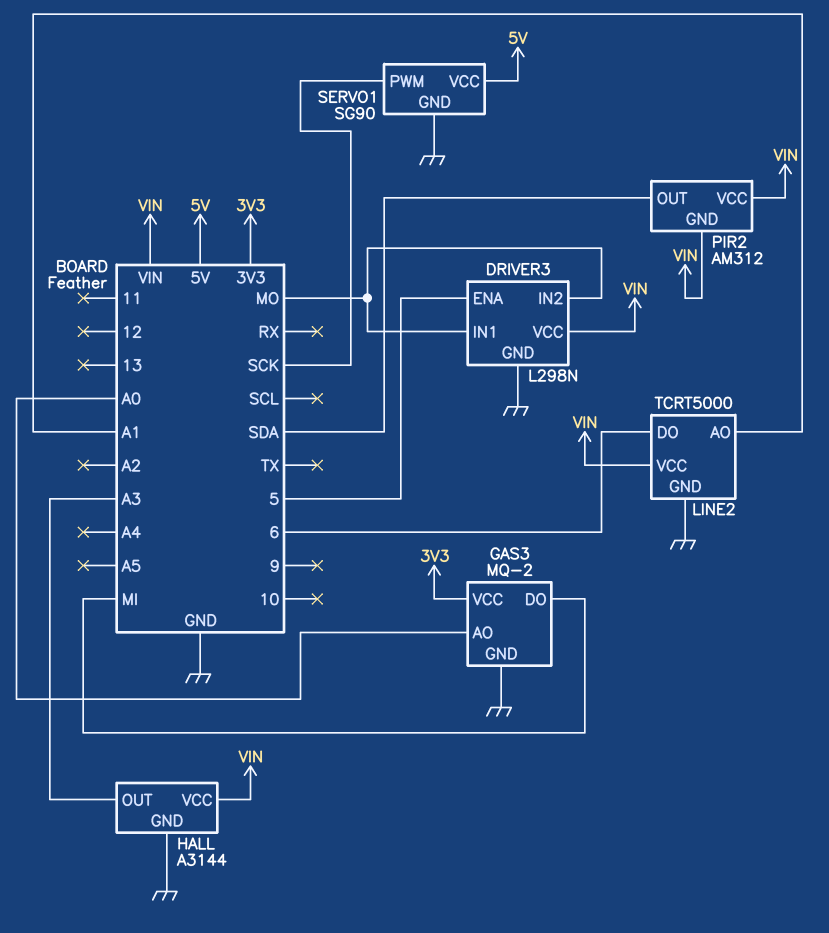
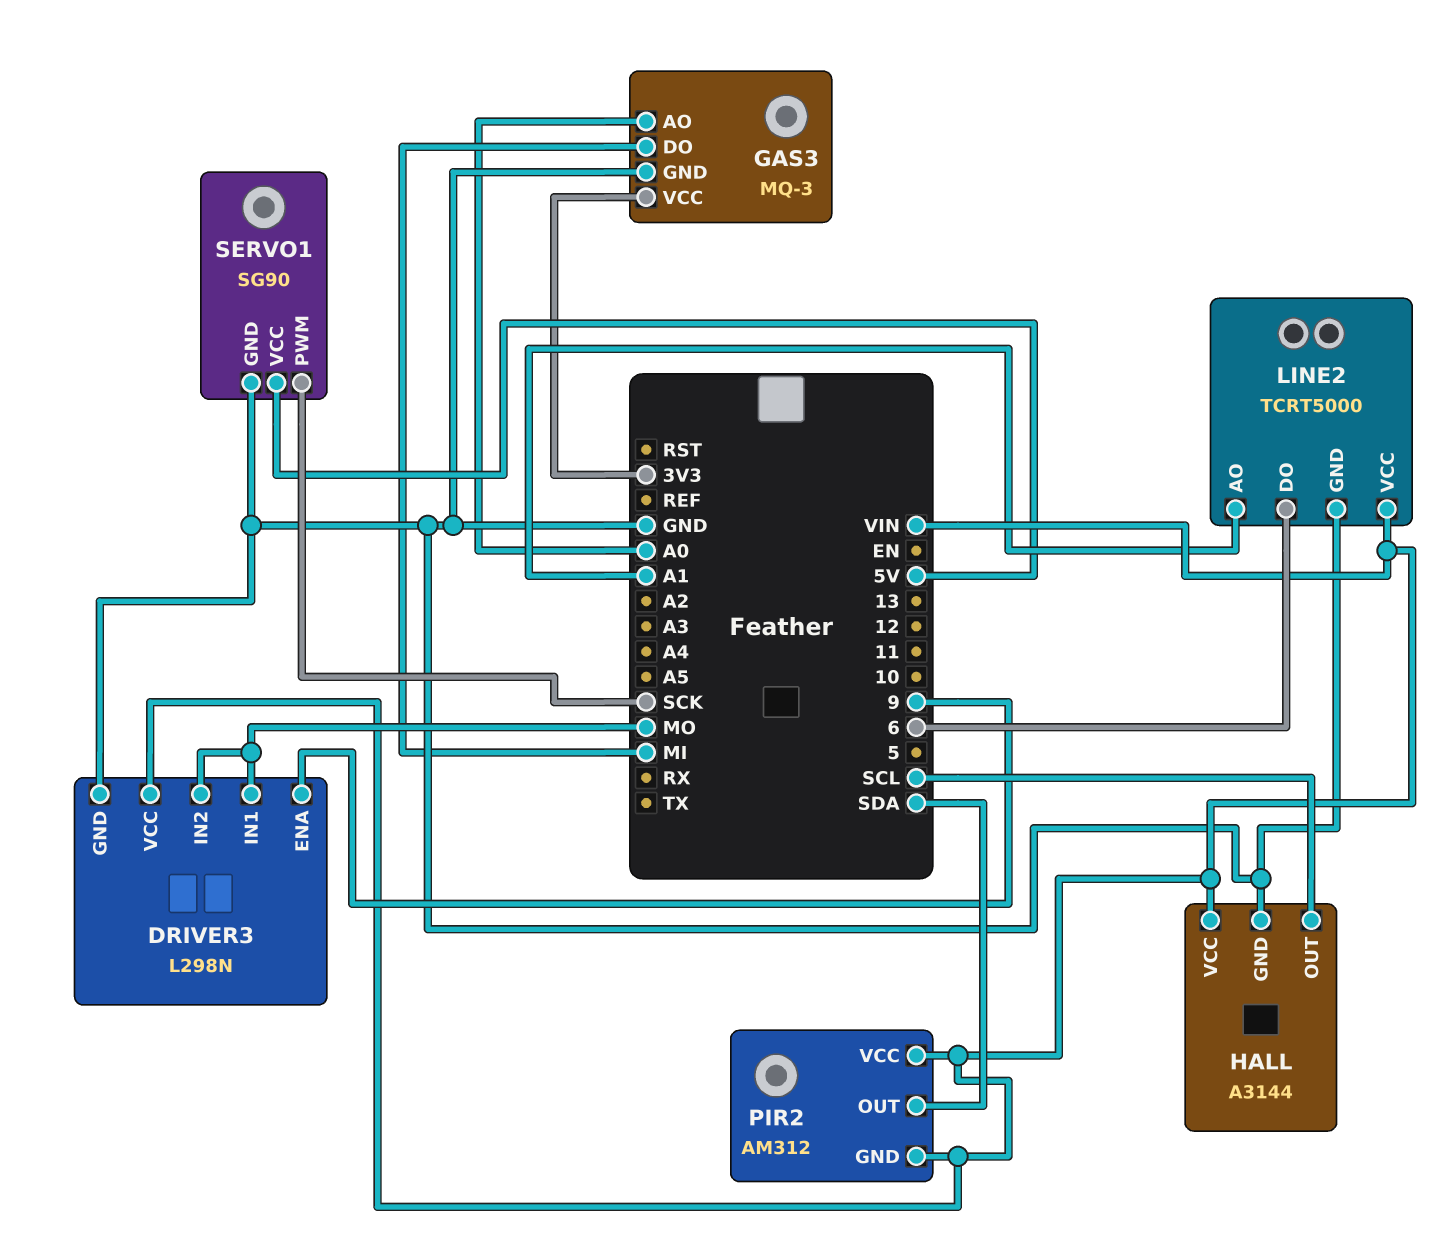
DRIVER3 pin ENA: 5 -> 9
GAS3: MQ-2 -> MQ-3
HALL pin OUT: A3 -> SCL

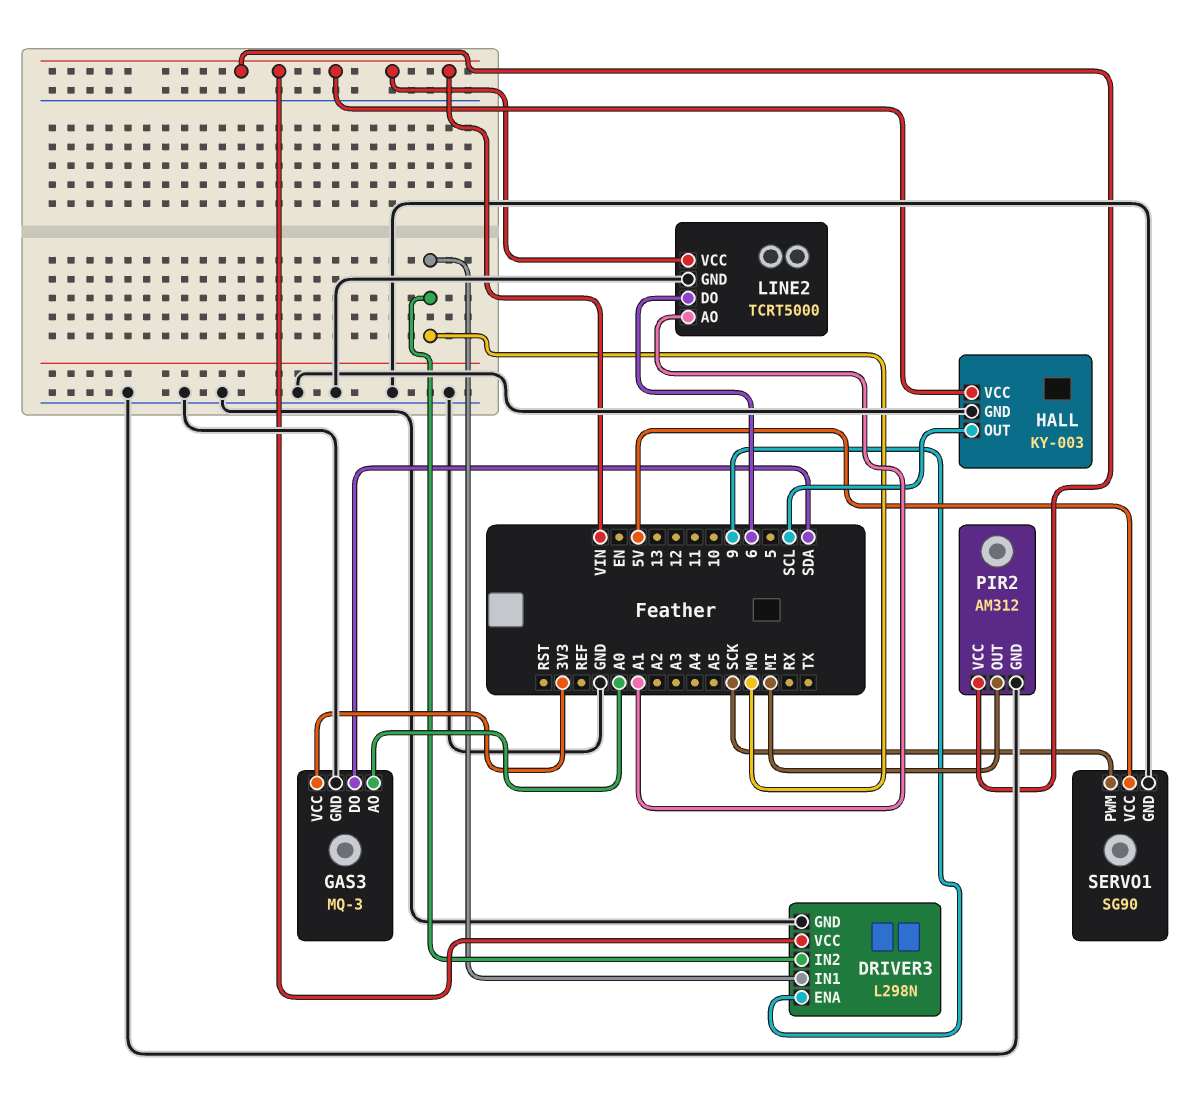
GAS3 pin DO: MI -> SDA
HALL: A3144 -> KY-003
PIR2 pin GND: VIN -> GND
PIR2 pin OUT: SDA -> MI

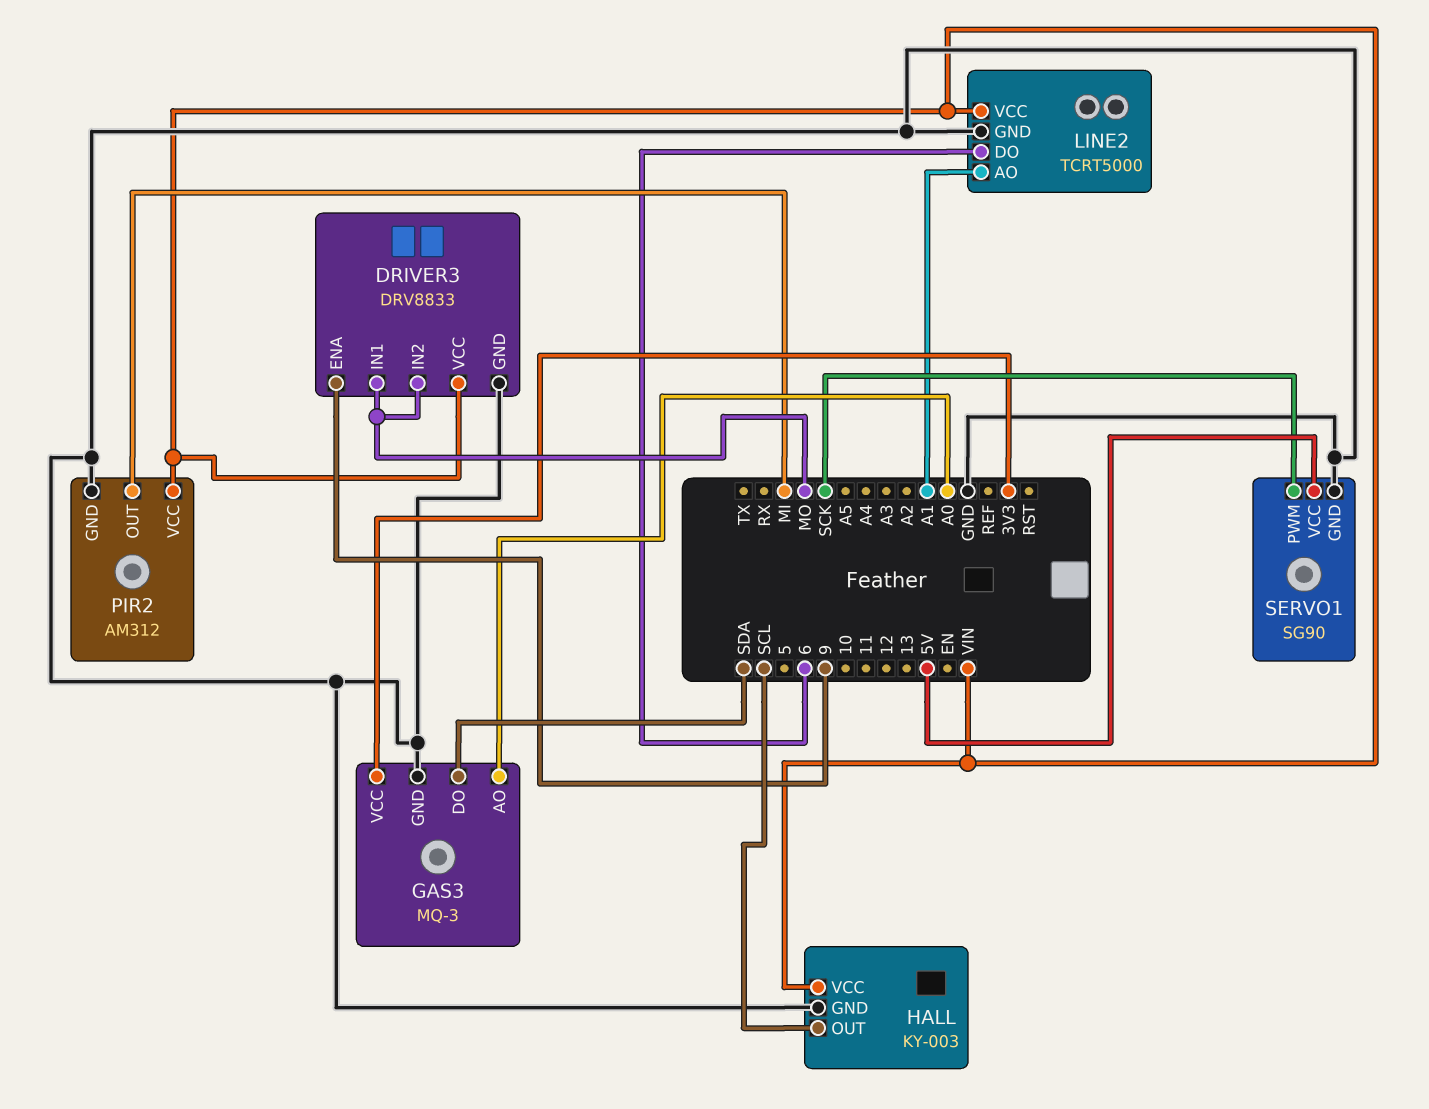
DRIVER3: L298N -> DRV8833

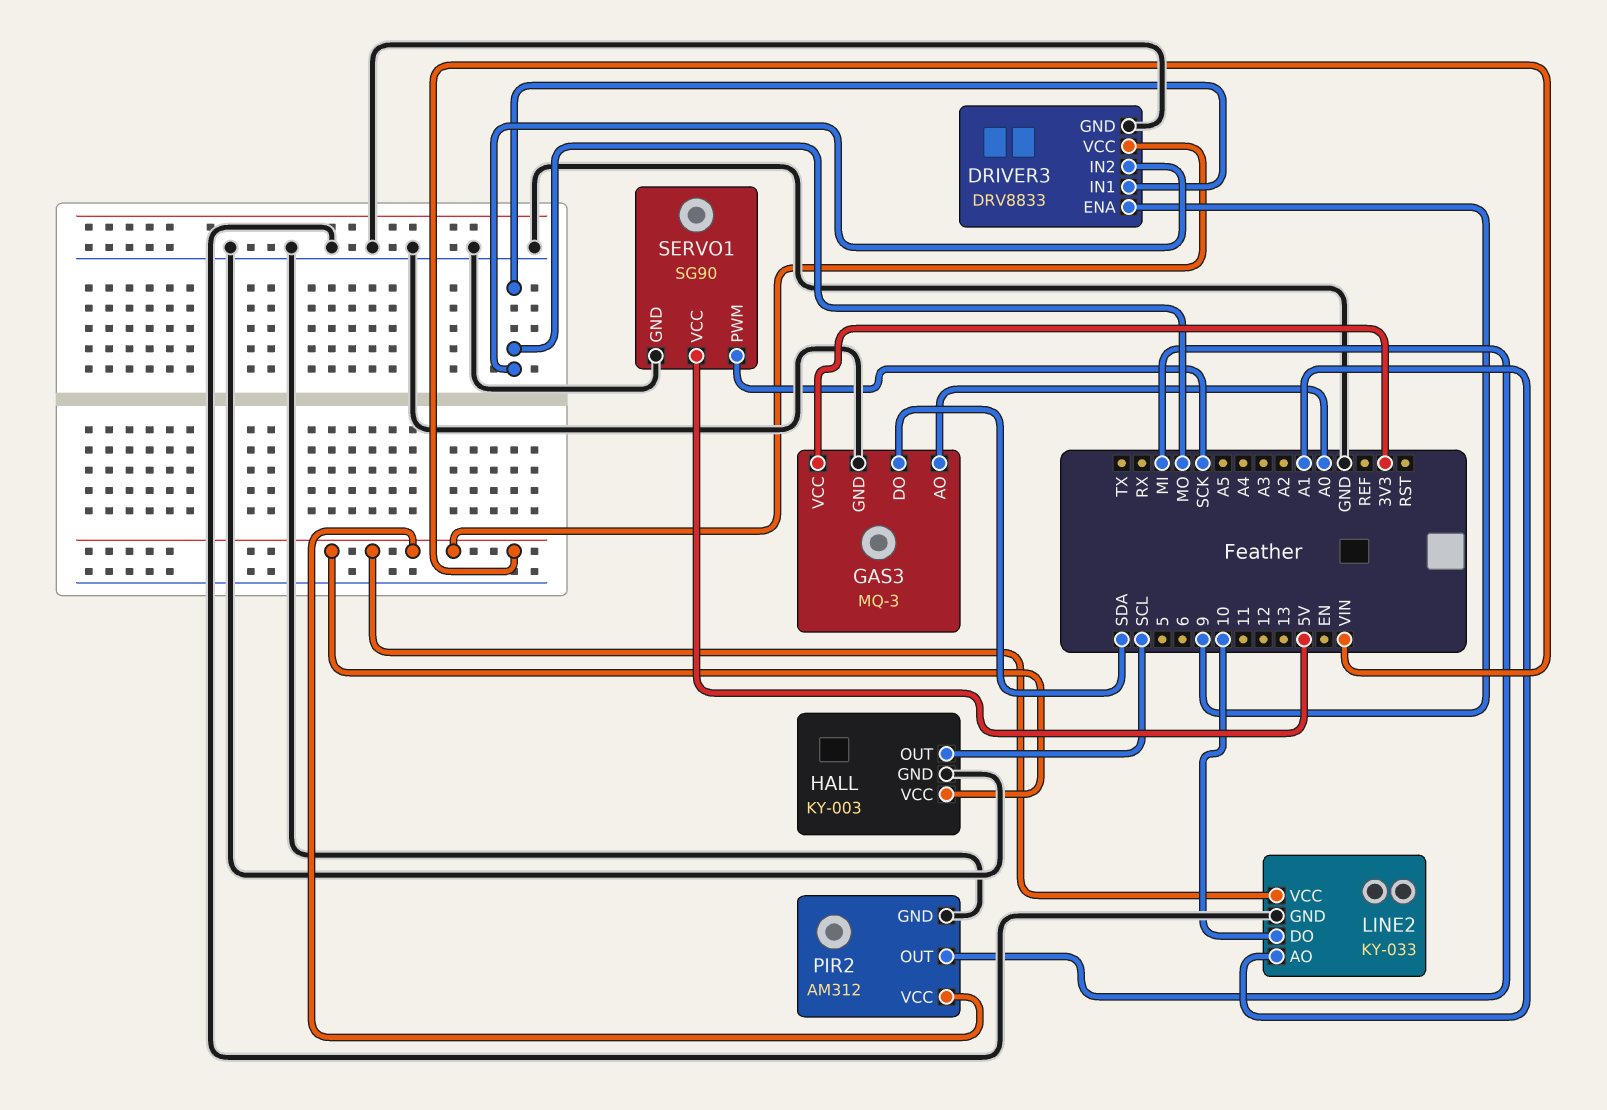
LINE2: TCRT5000 -> KY-033
LINE2 pin DO: 6 -> 10

